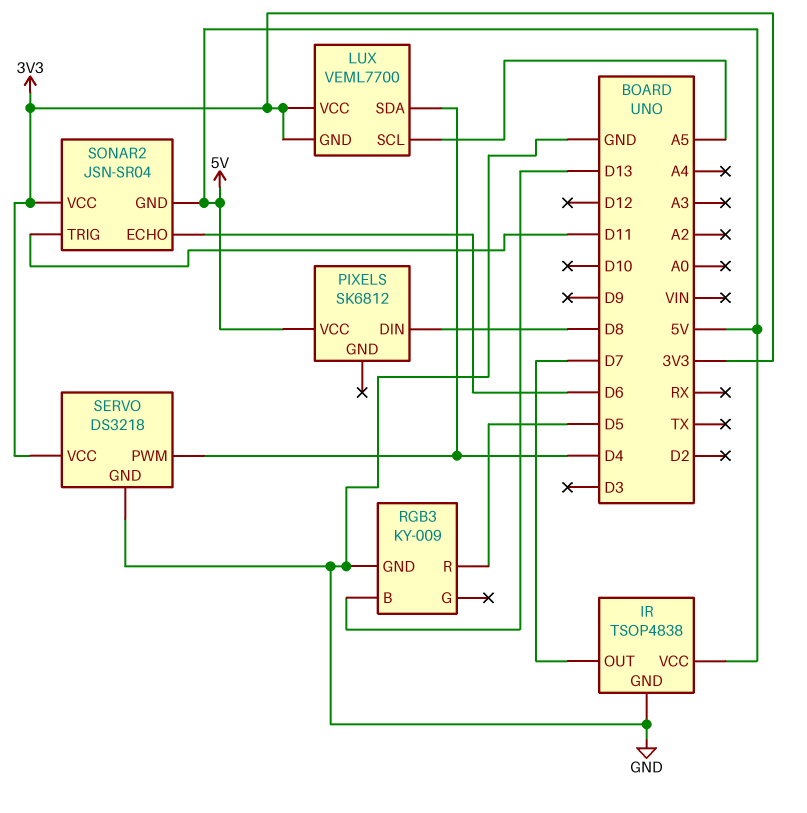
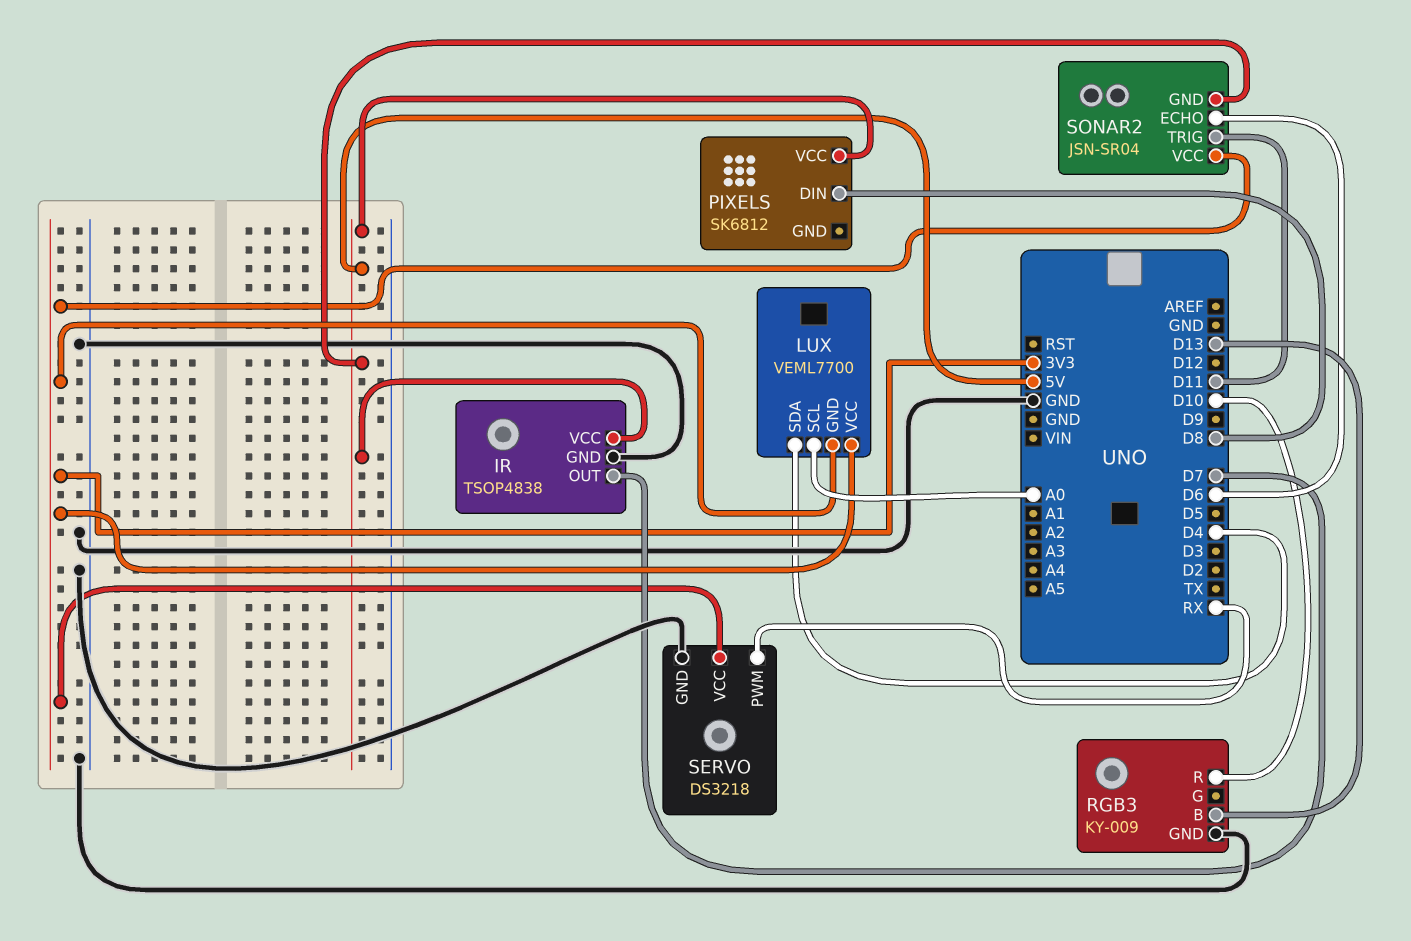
LUX pin SCL: A5 -> A0
RGB3 pin R: D5 -> D10
SERVO pin PWM: D4 -> RX

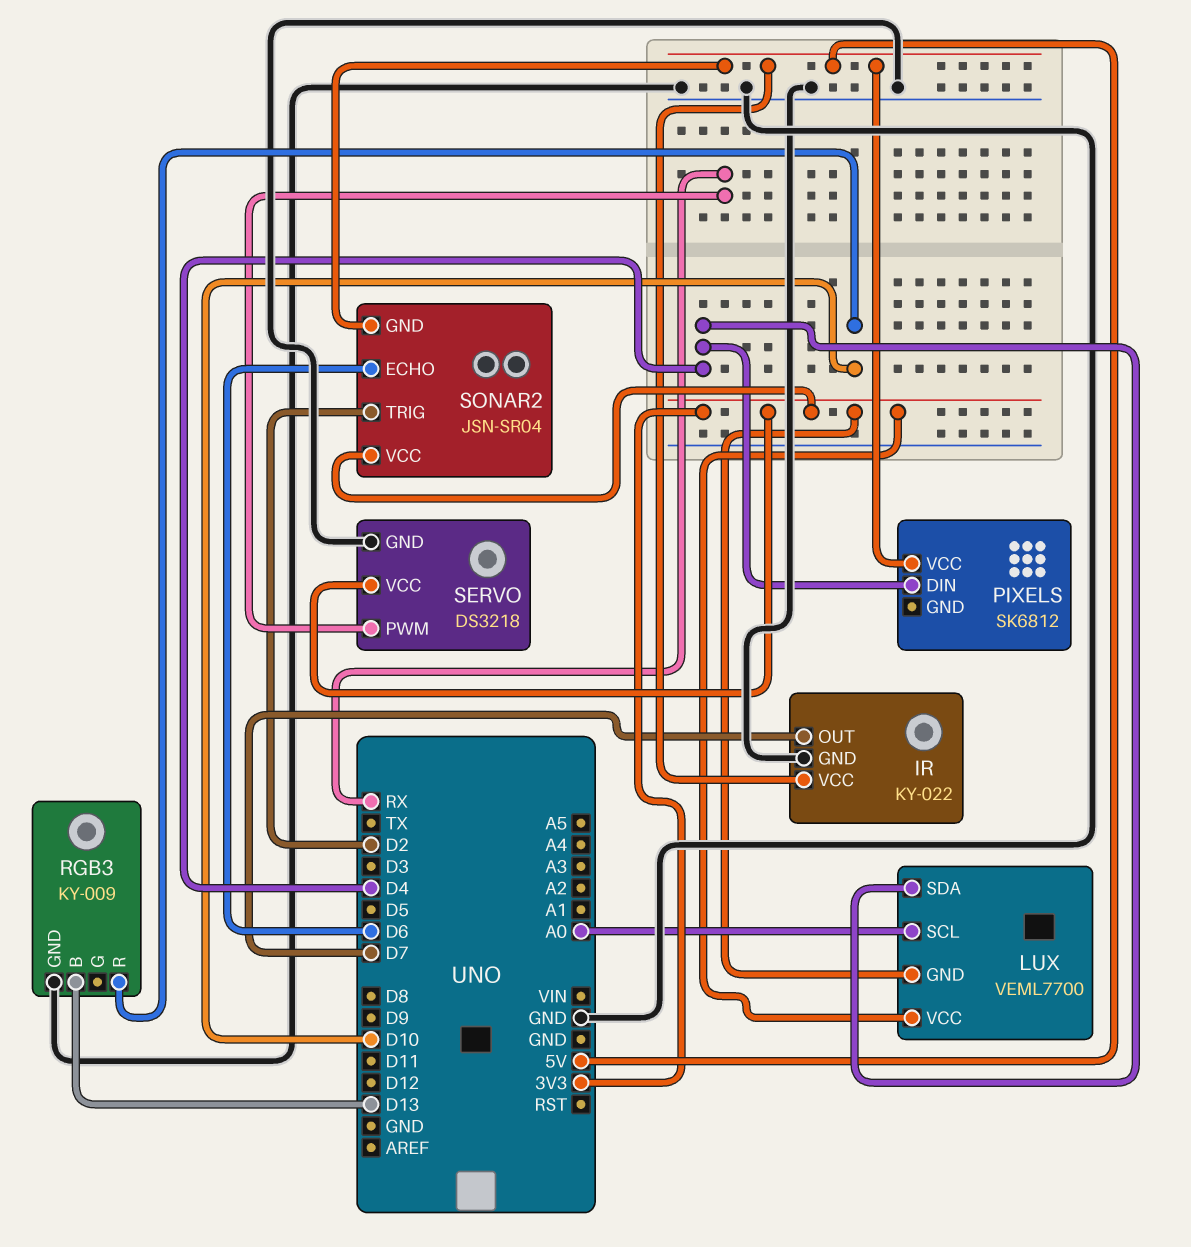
IR: TSOP4838 -> KY-022
PIXELS pin DIN: D8 -> D4
SONAR2 pin TRIG: D11 -> D2

